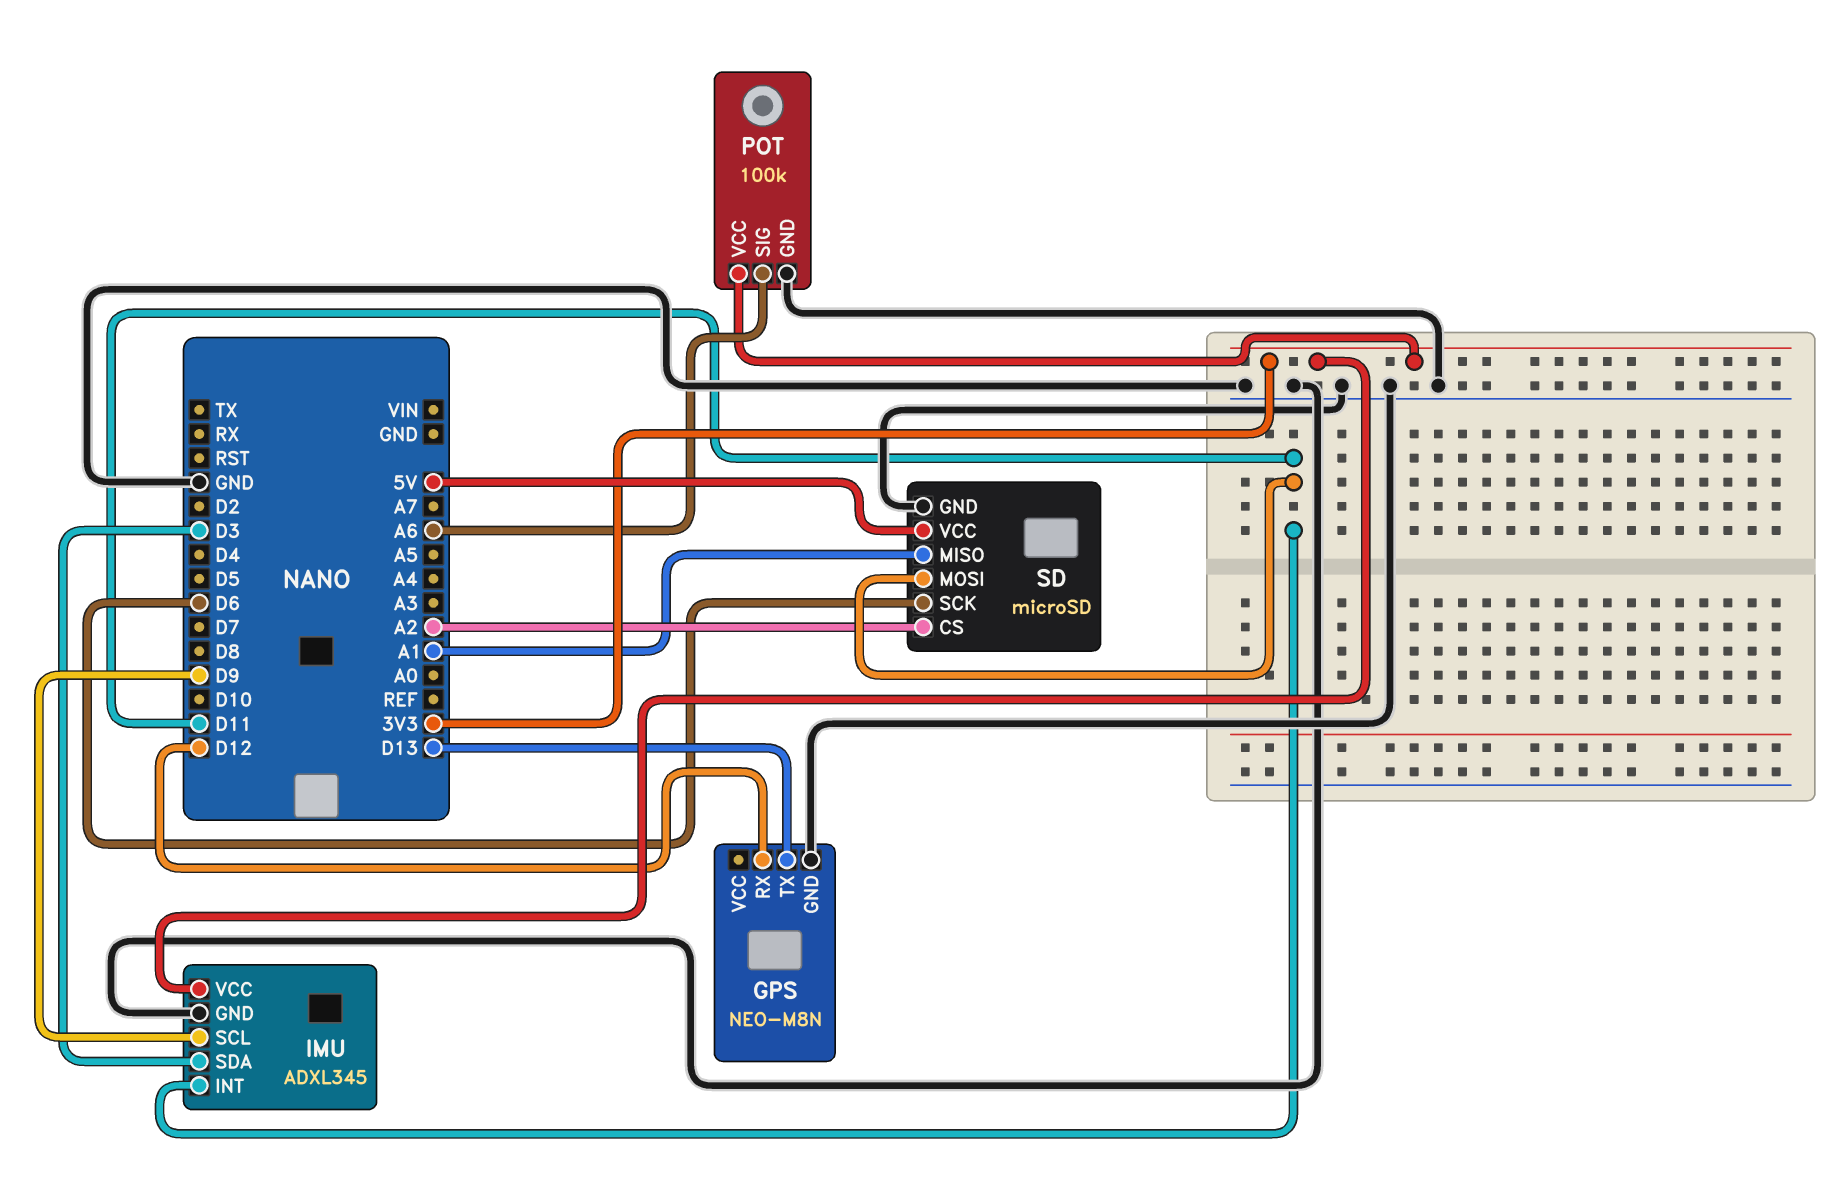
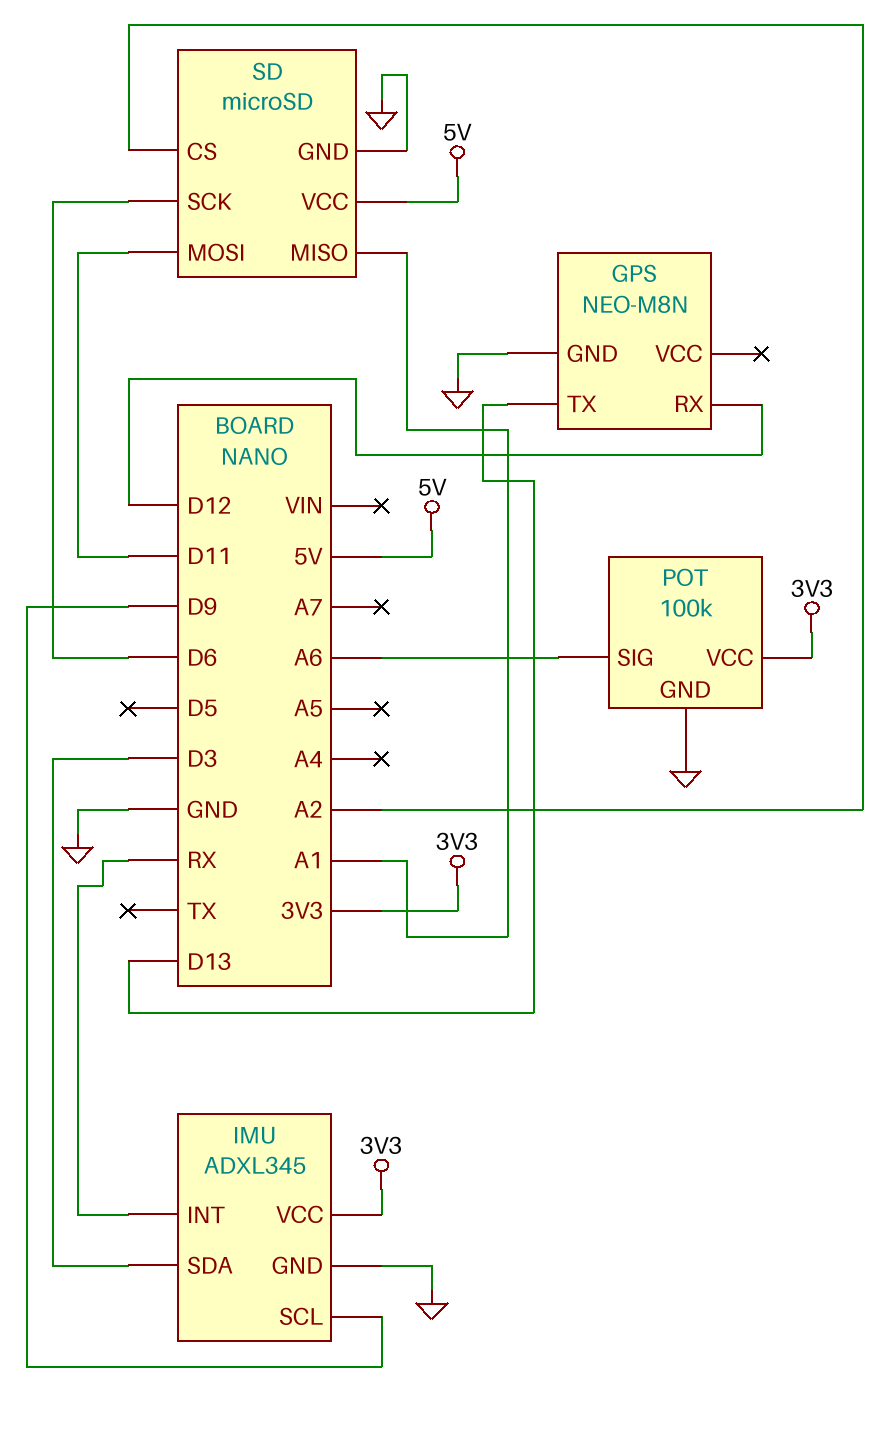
IMU pin INT: D11 -> RX

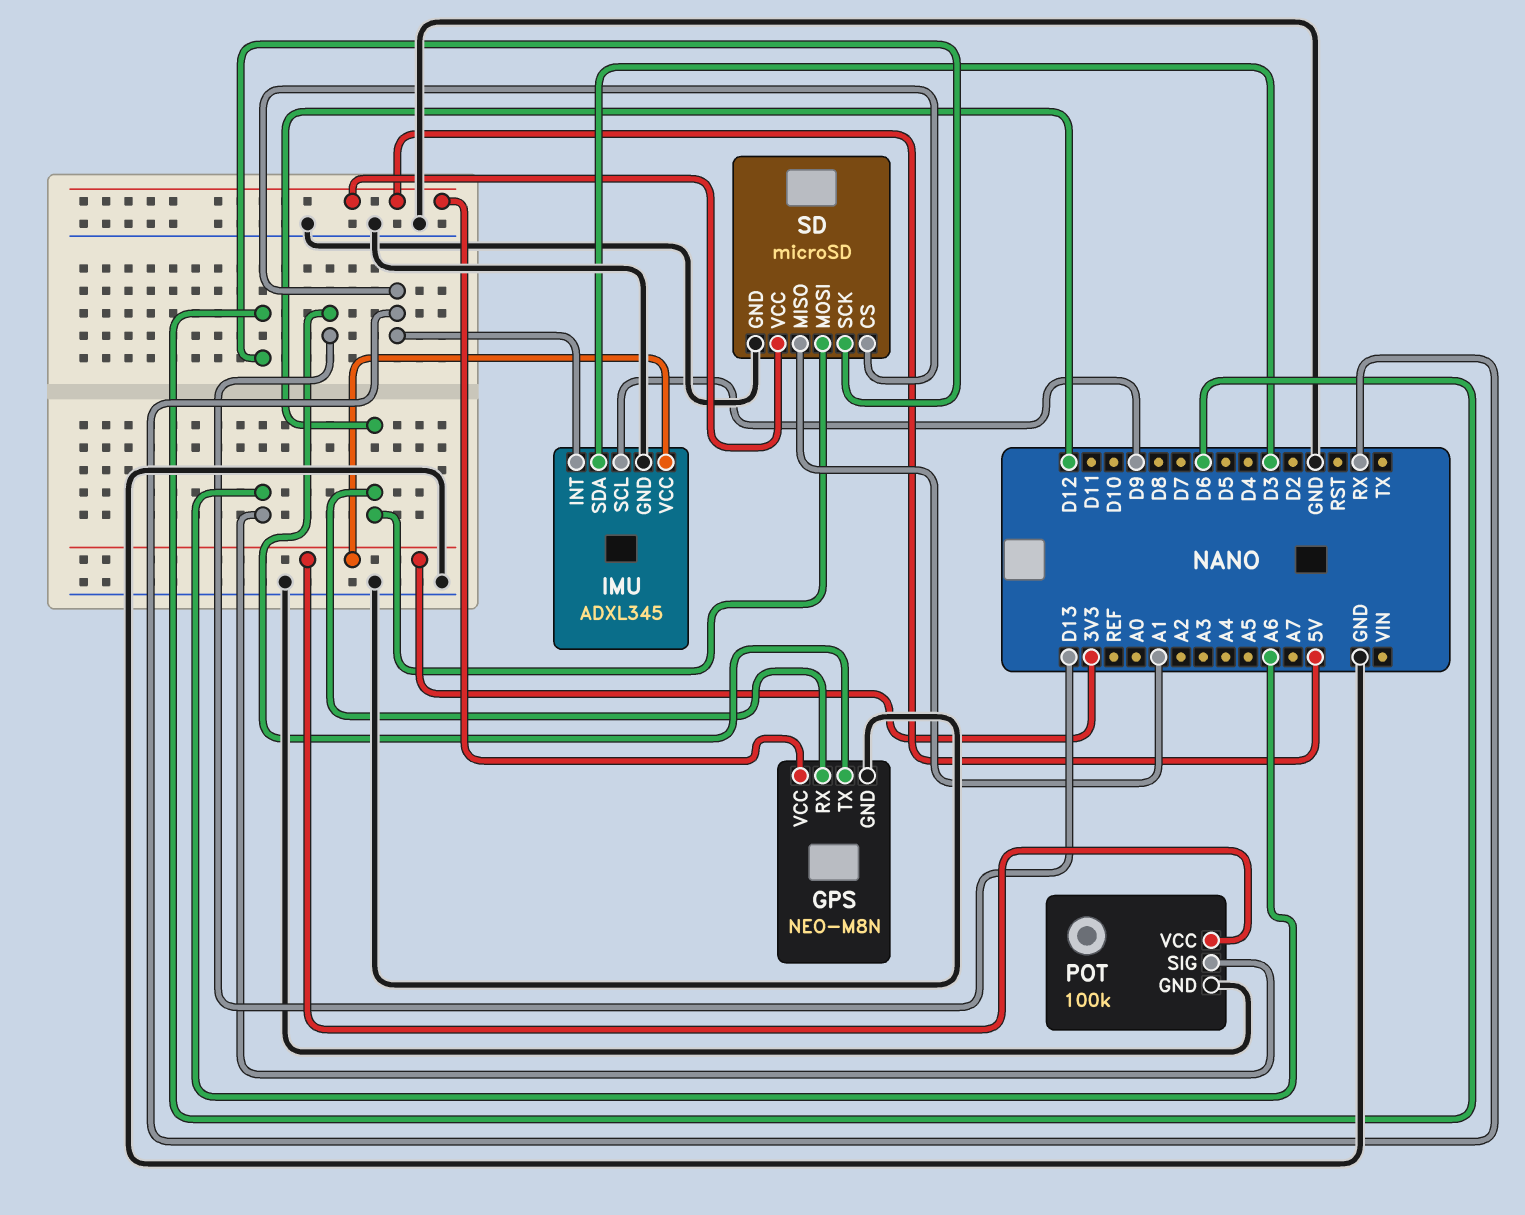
GPS pin VCC: none -> 5V
SD pin CS: A2 -> RX
SD pin MOSI: D11 -> D12

